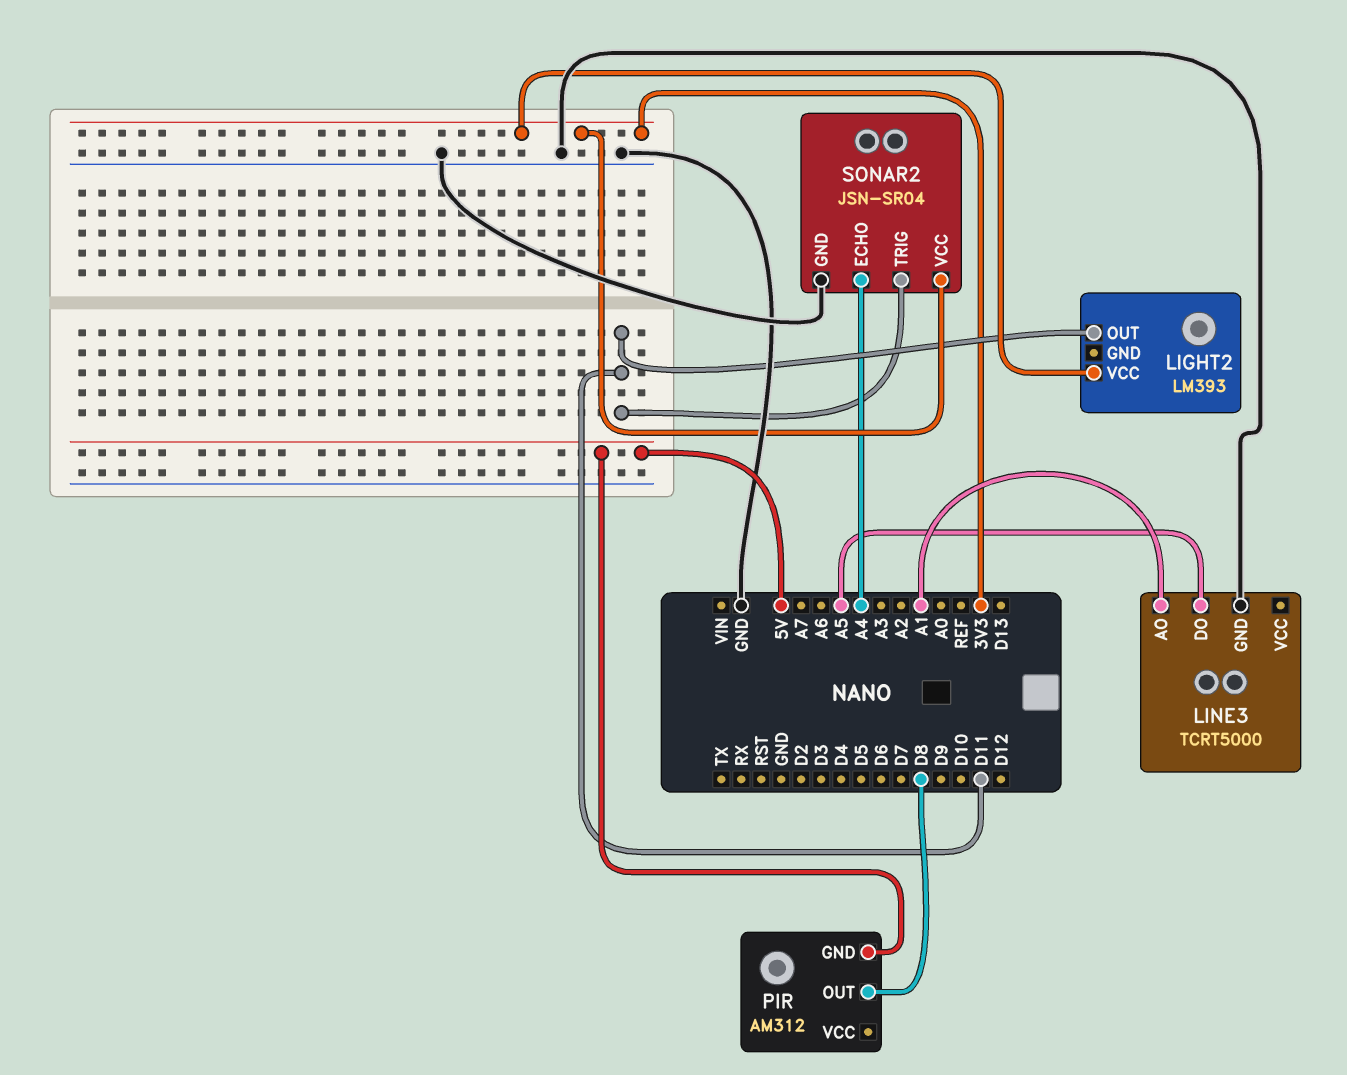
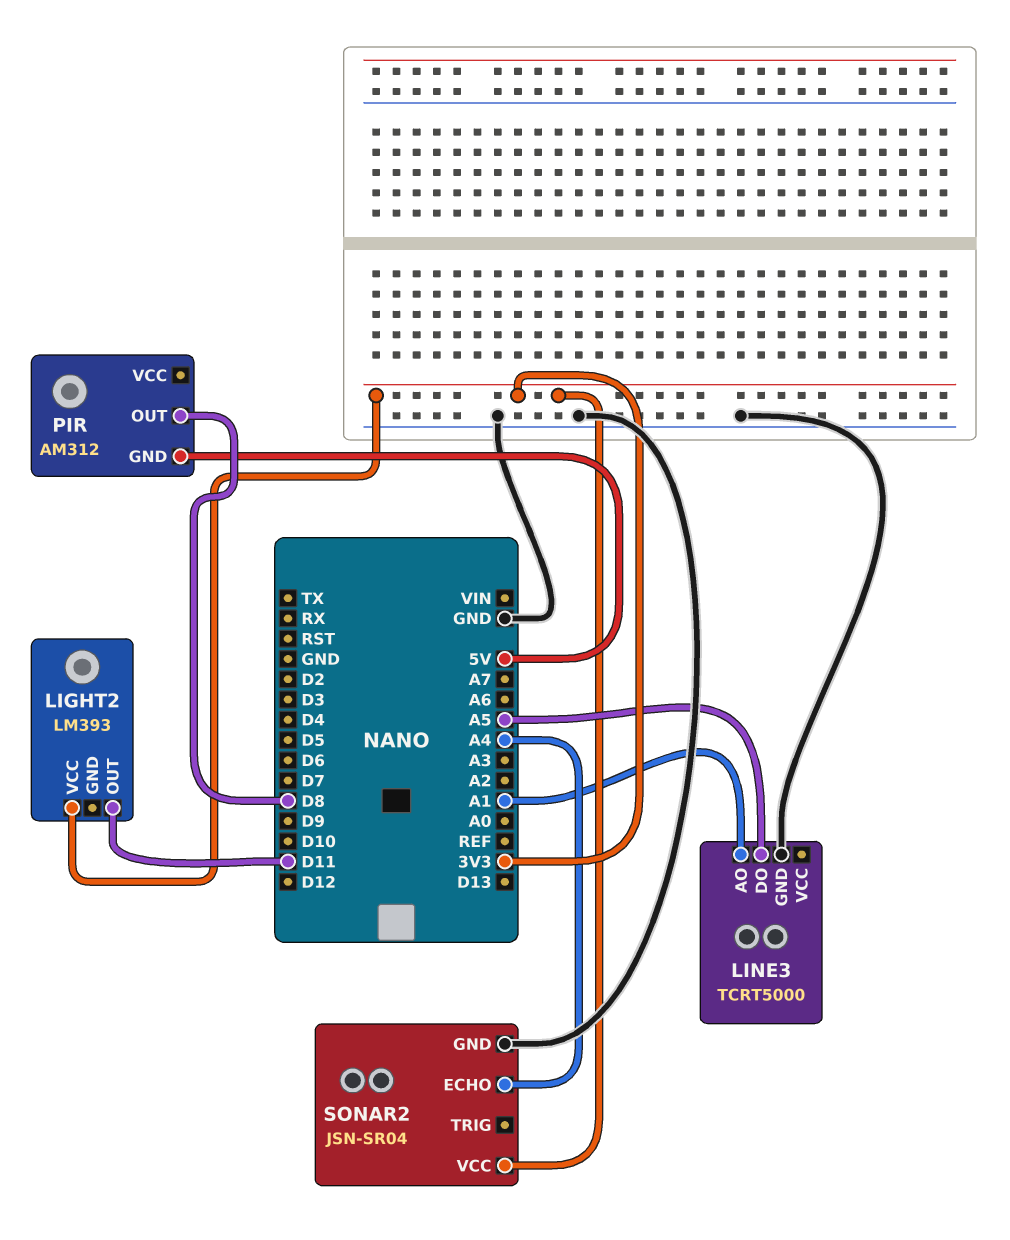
SONAR2 pin TRIG: D11 -> none

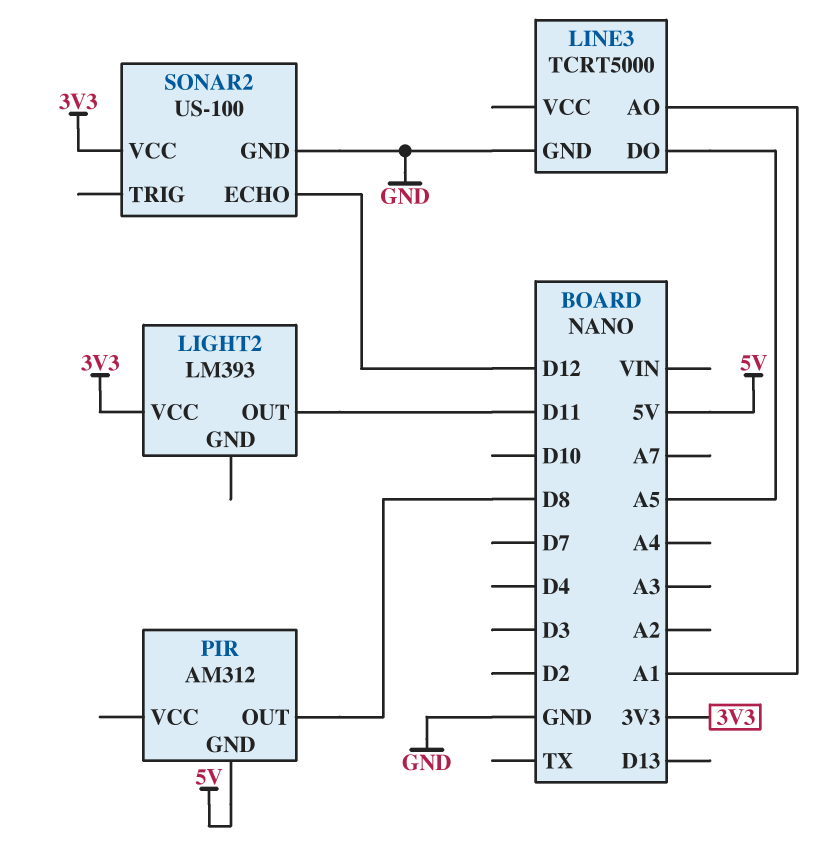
SONAR2: JSN-SR04 -> US-100
SONAR2 pin ECHO: A4 -> D12

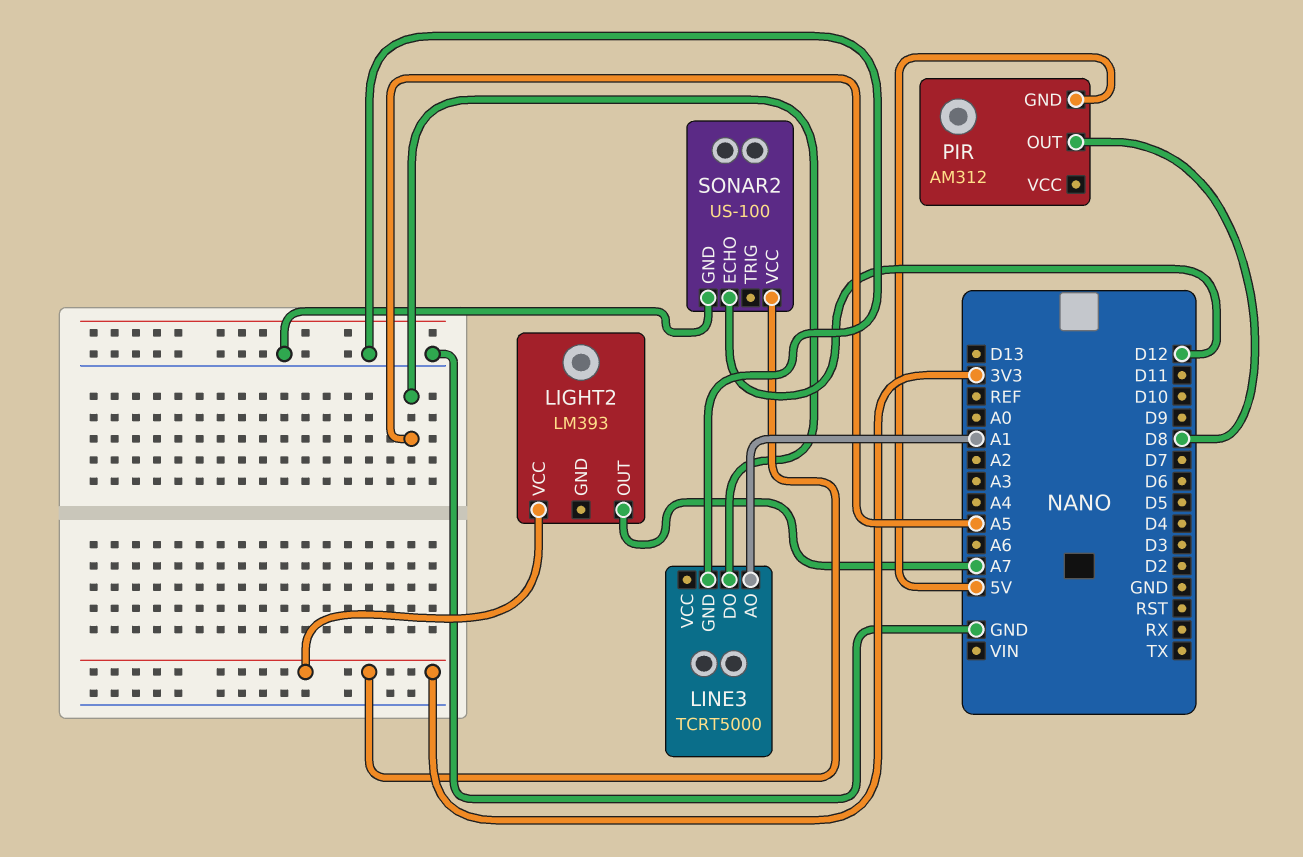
LIGHT2 pin OUT: D11 -> A7

